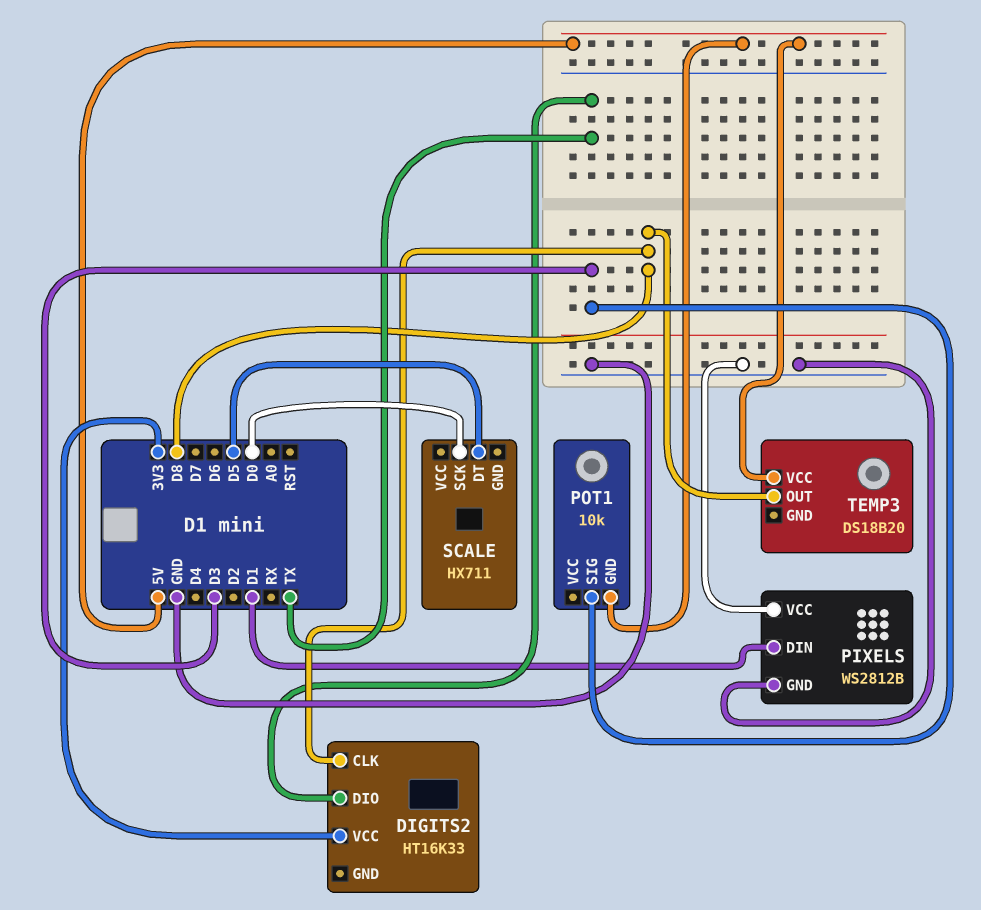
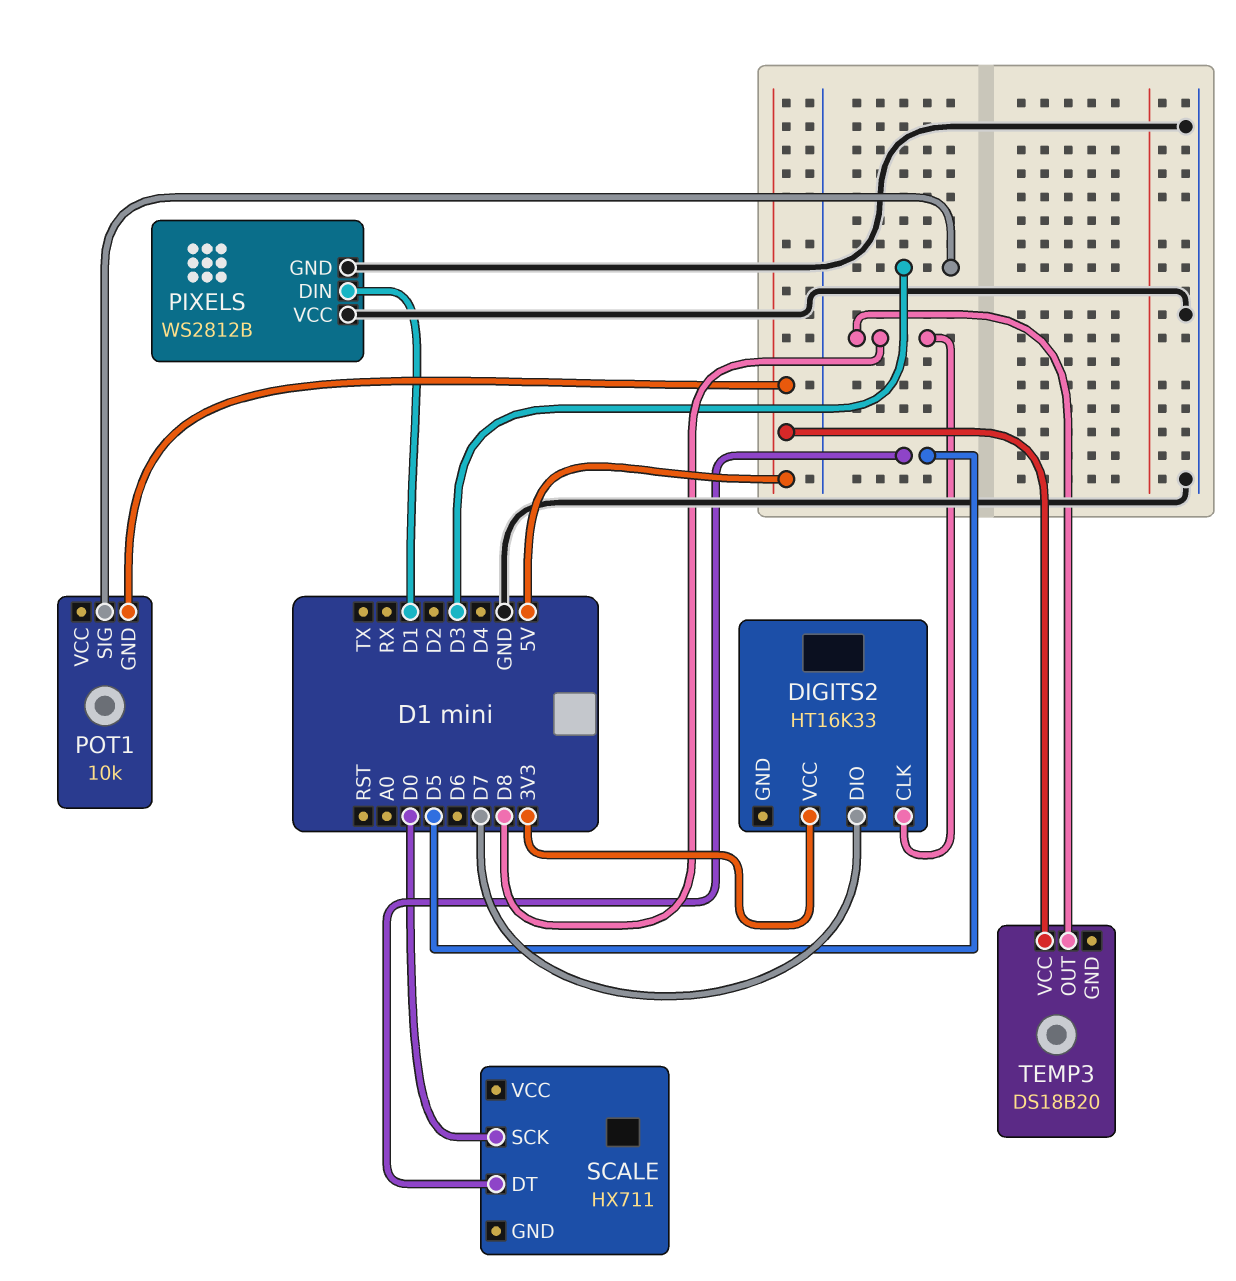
DIGITS2 pin DIO: TX -> D7

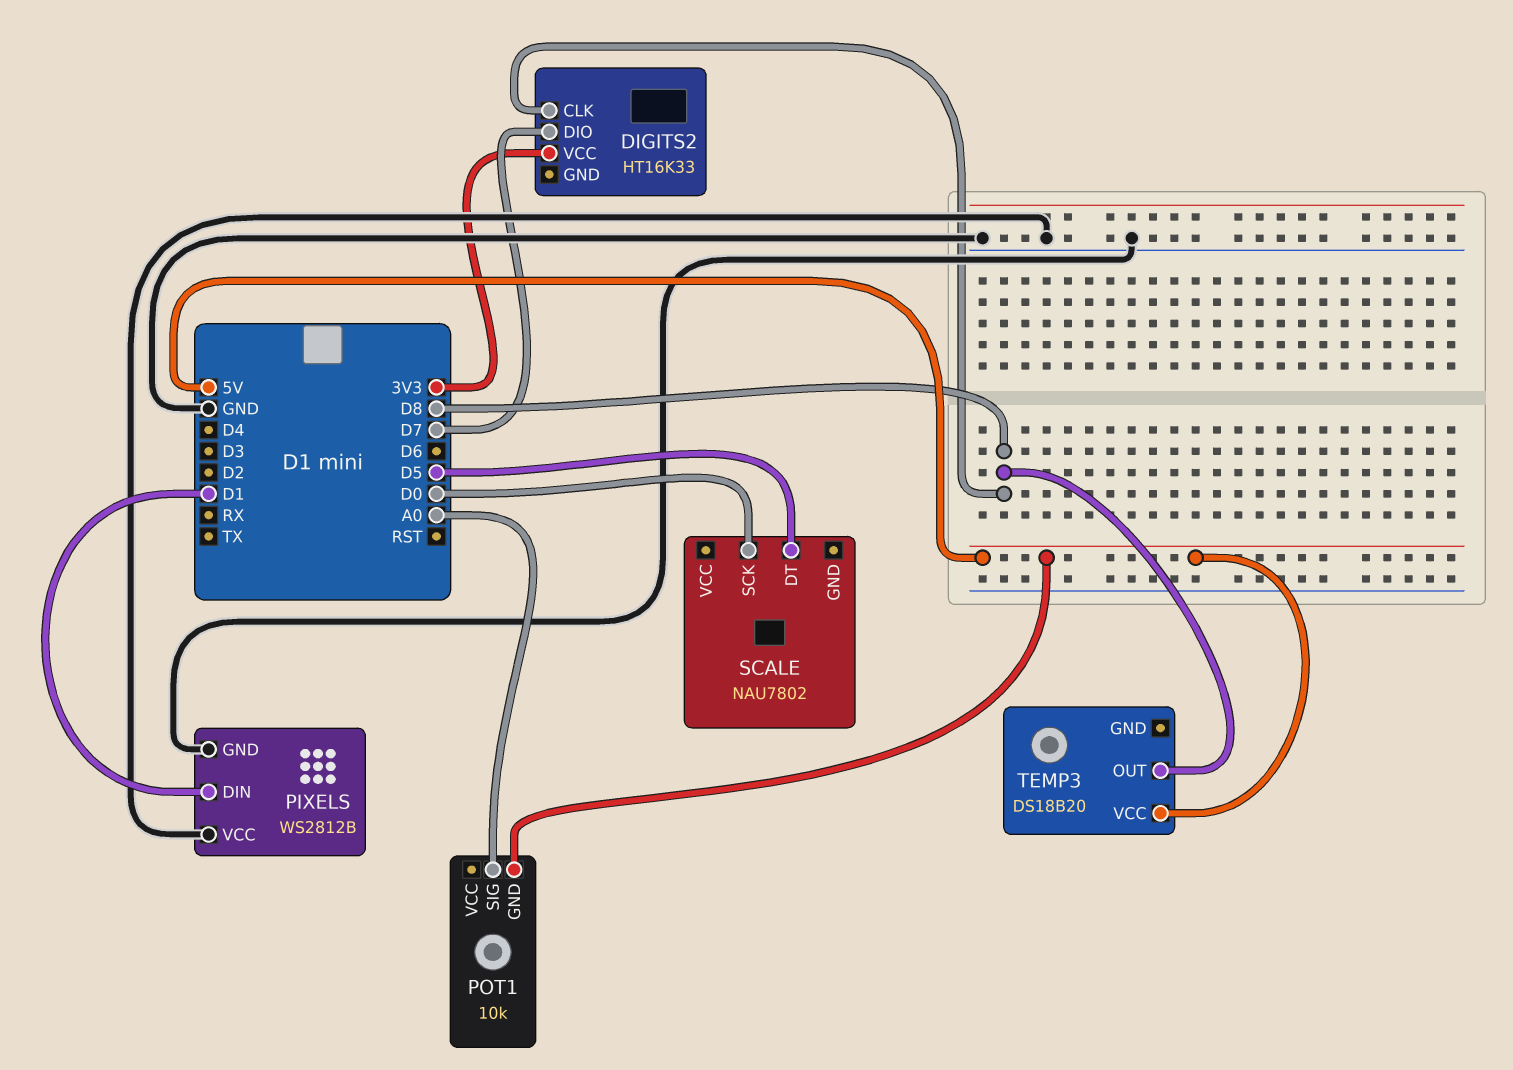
POT1 pin SIG: D3 -> A0
SCALE: HX711 -> NAU7802

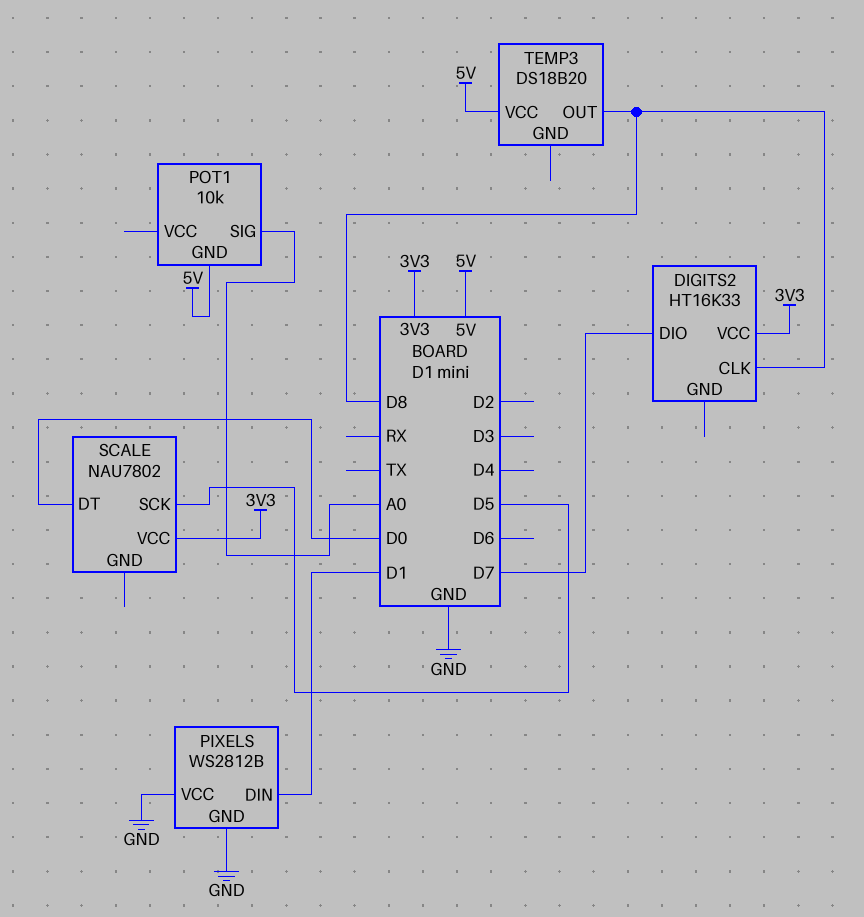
SCALE pin DT: D5 -> D0
SCALE pin SCK: D0 -> D5
SCALE pin VCC: none -> 3V3

